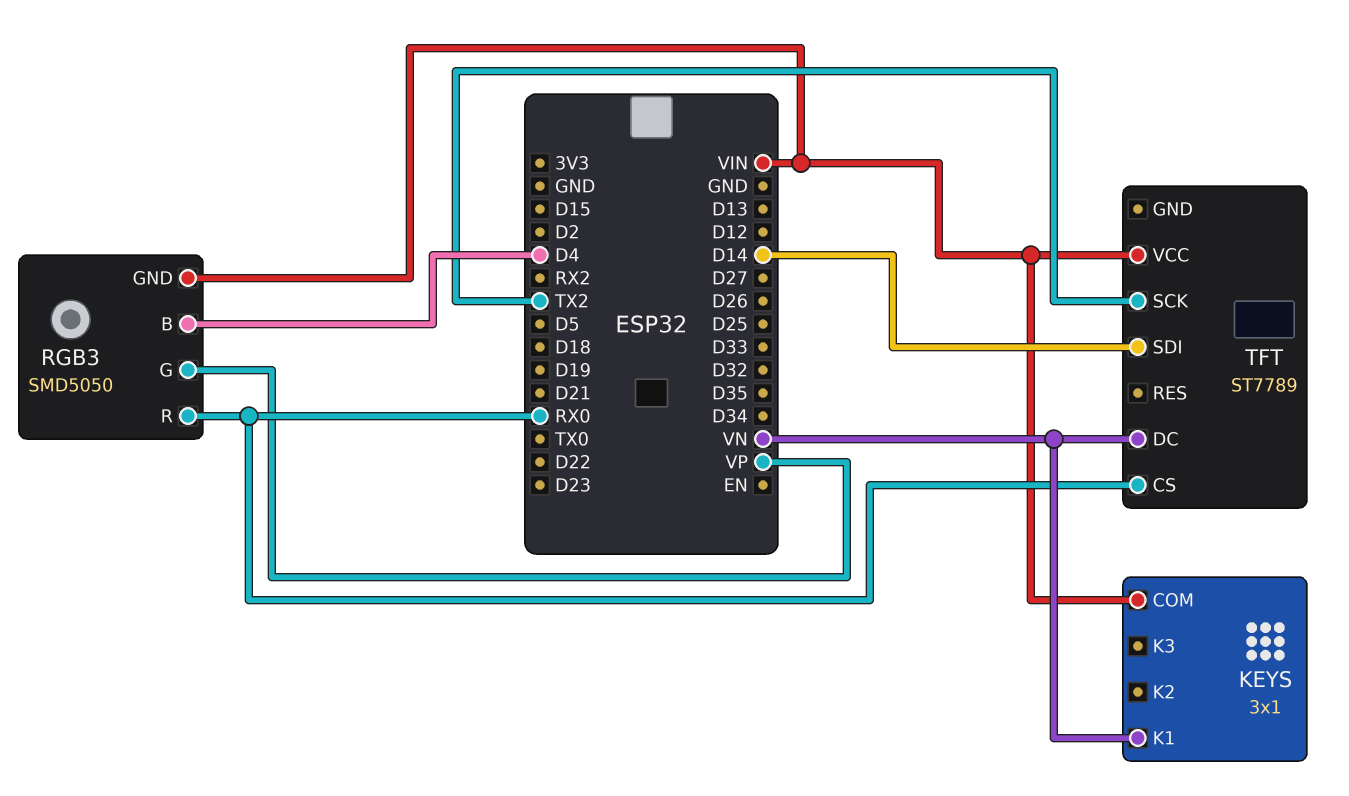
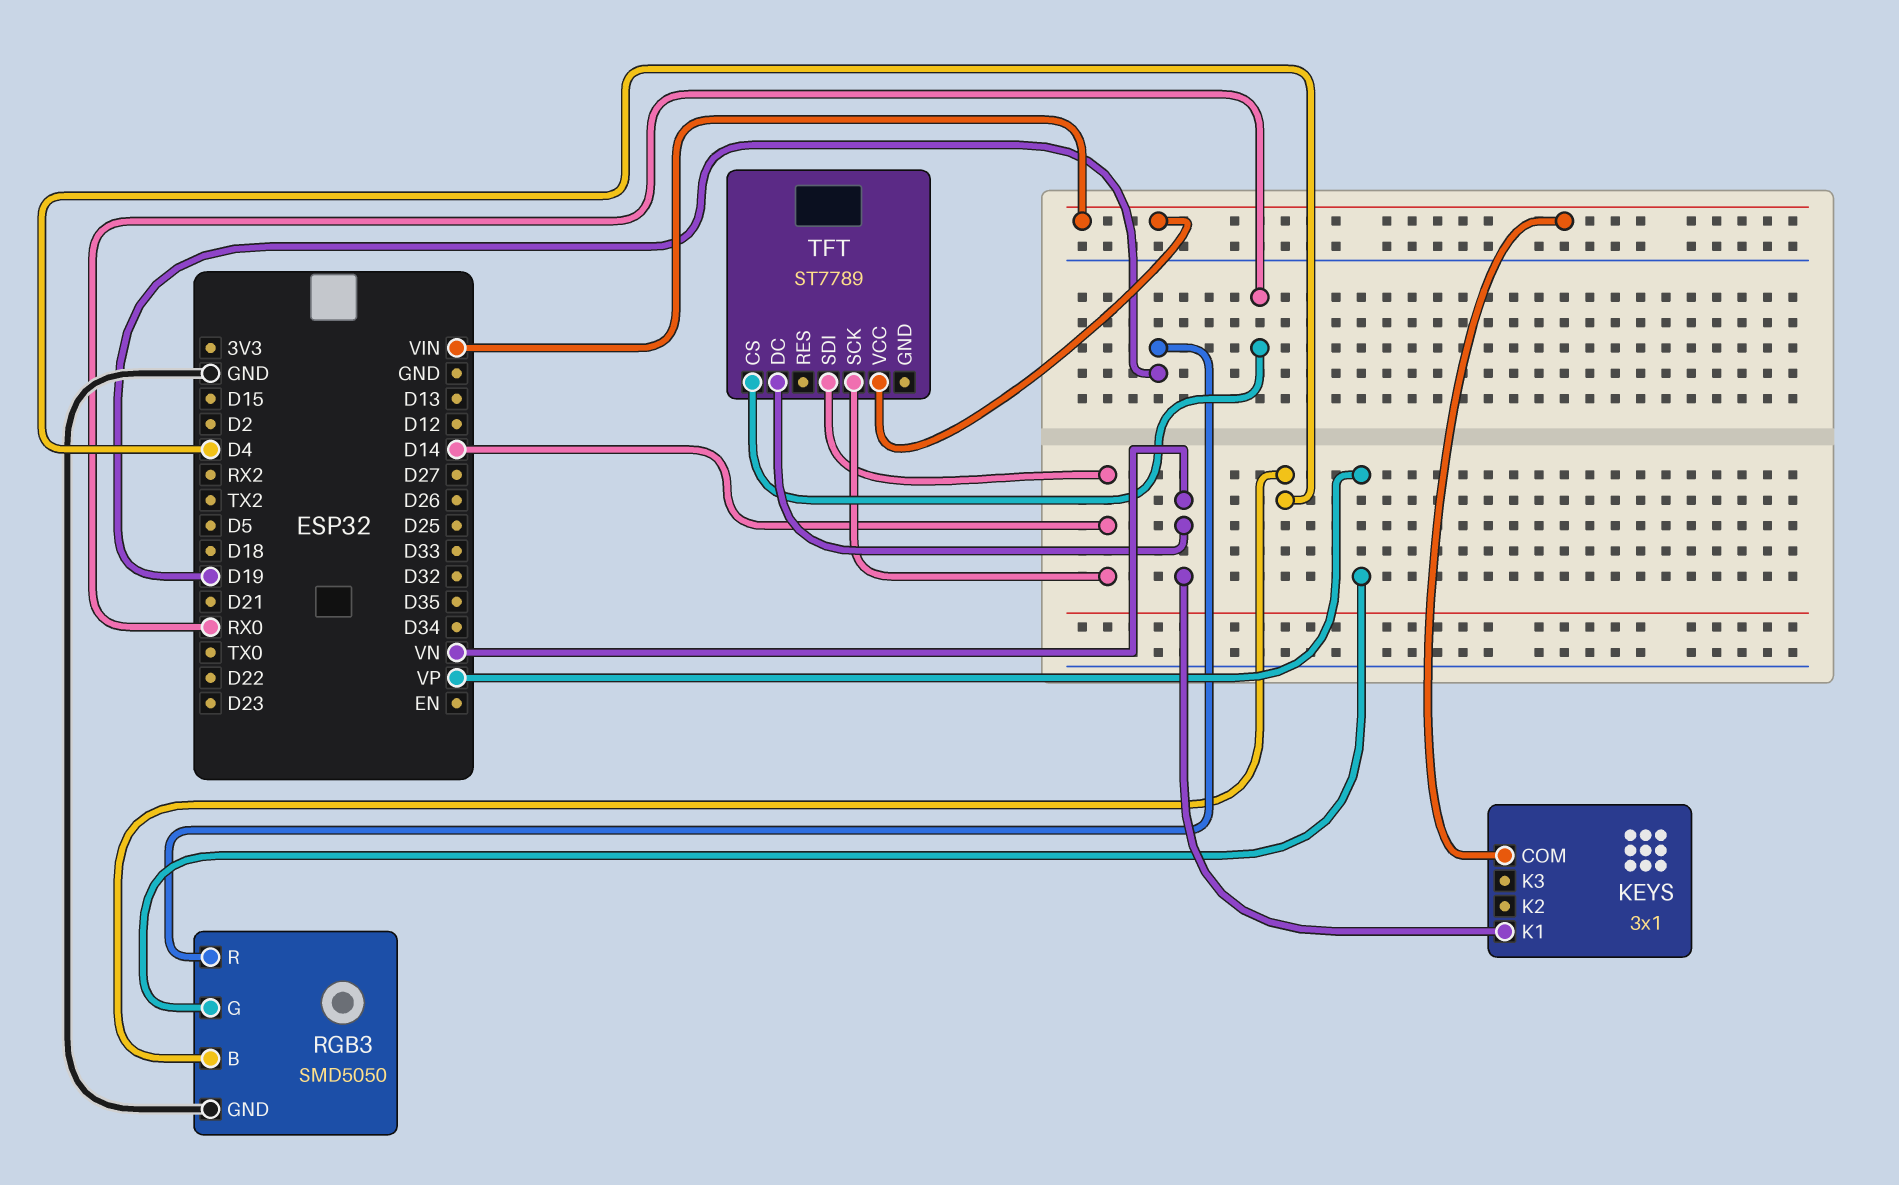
RGB3 pin GND: VIN -> GND
RGB3 pin R: RX0 -> D19
TFT pin SCK: TX2 -> D14

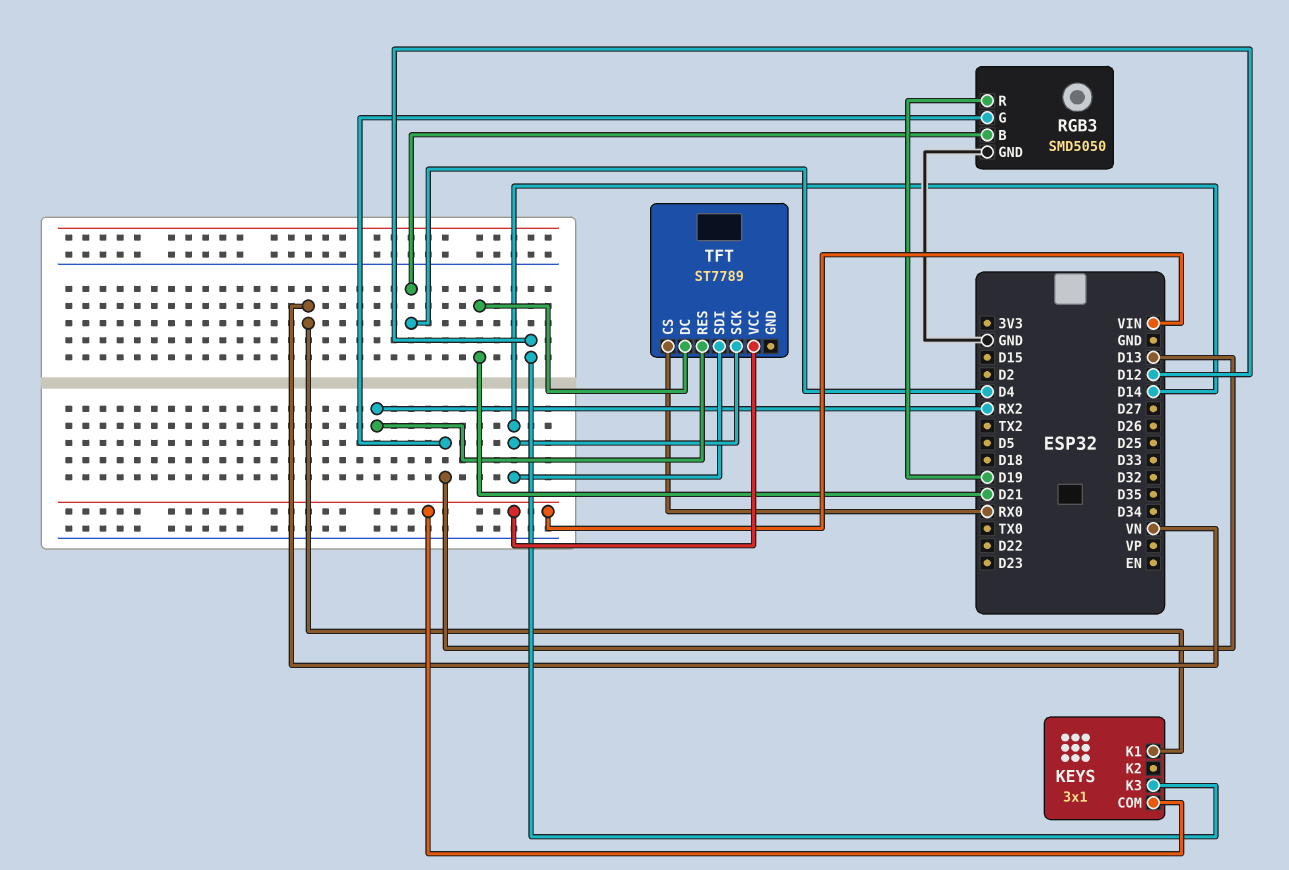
KEYS pin K3: none -> D12
RGB3 pin G: VP -> D13
TFT pin DC: VN -> D21
TFT pin RES: none -> RX2

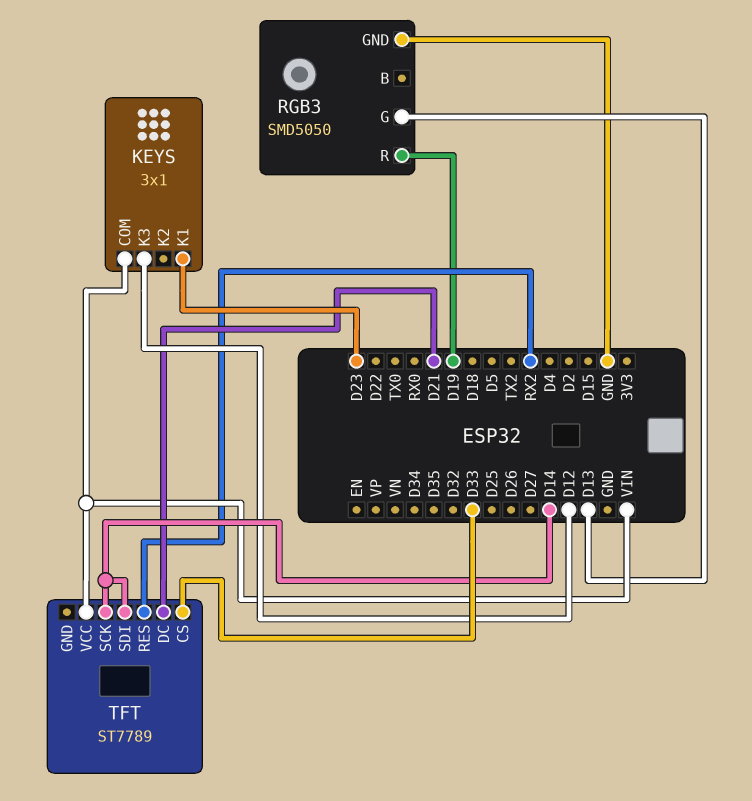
KEYS pin K1: VN -> D23
RGB3 pin B: D4 -> none
TFT pin CS: RX0 -> D33

